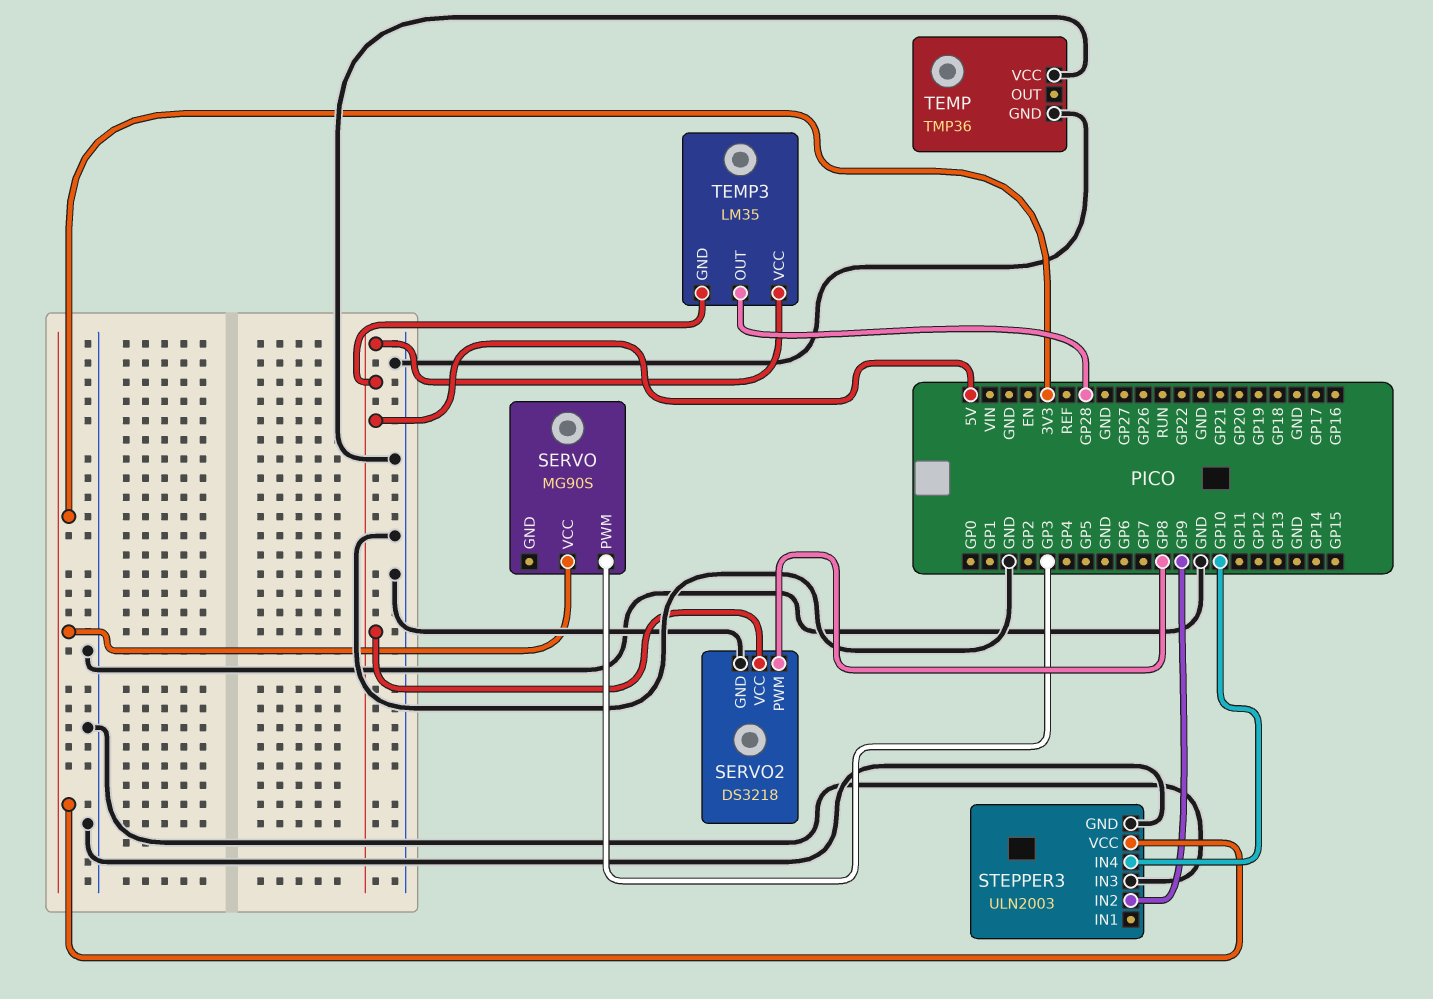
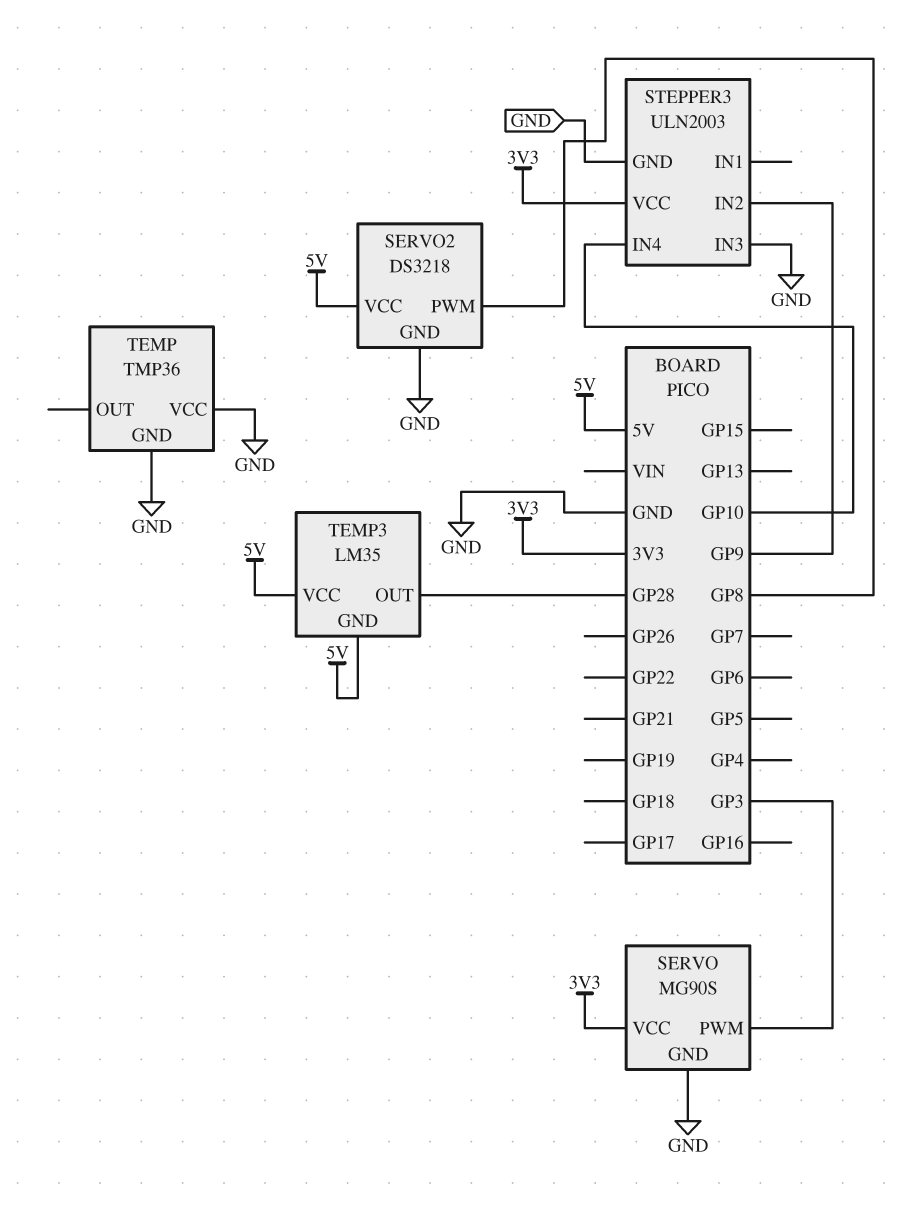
SERVO pin GND: none -> GND

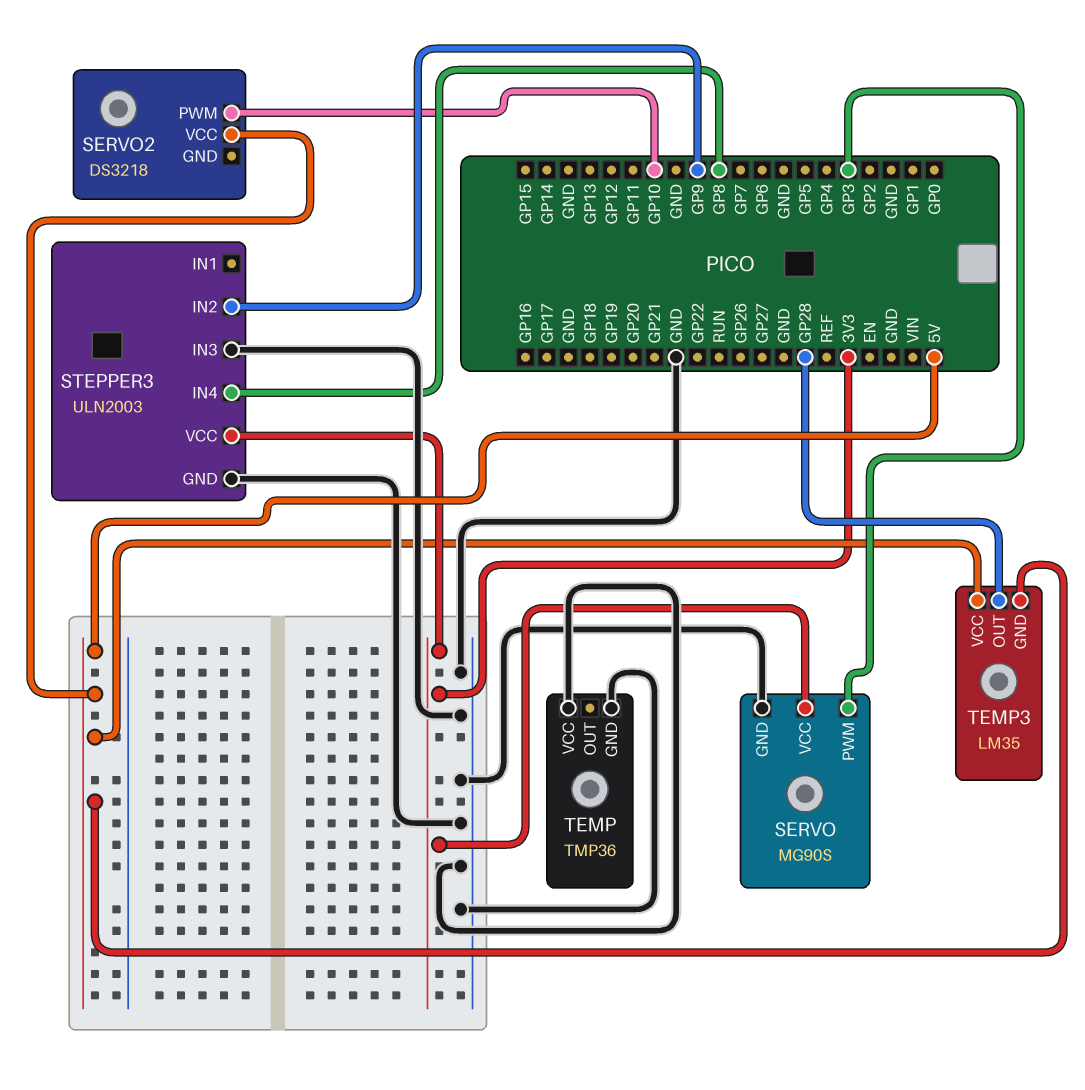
SERVO2 pin GND: GND -> none
SERVO2 pin PWM: GP8 -> GP10
STEPPER3 pin IN4: GP10 -> GP8

